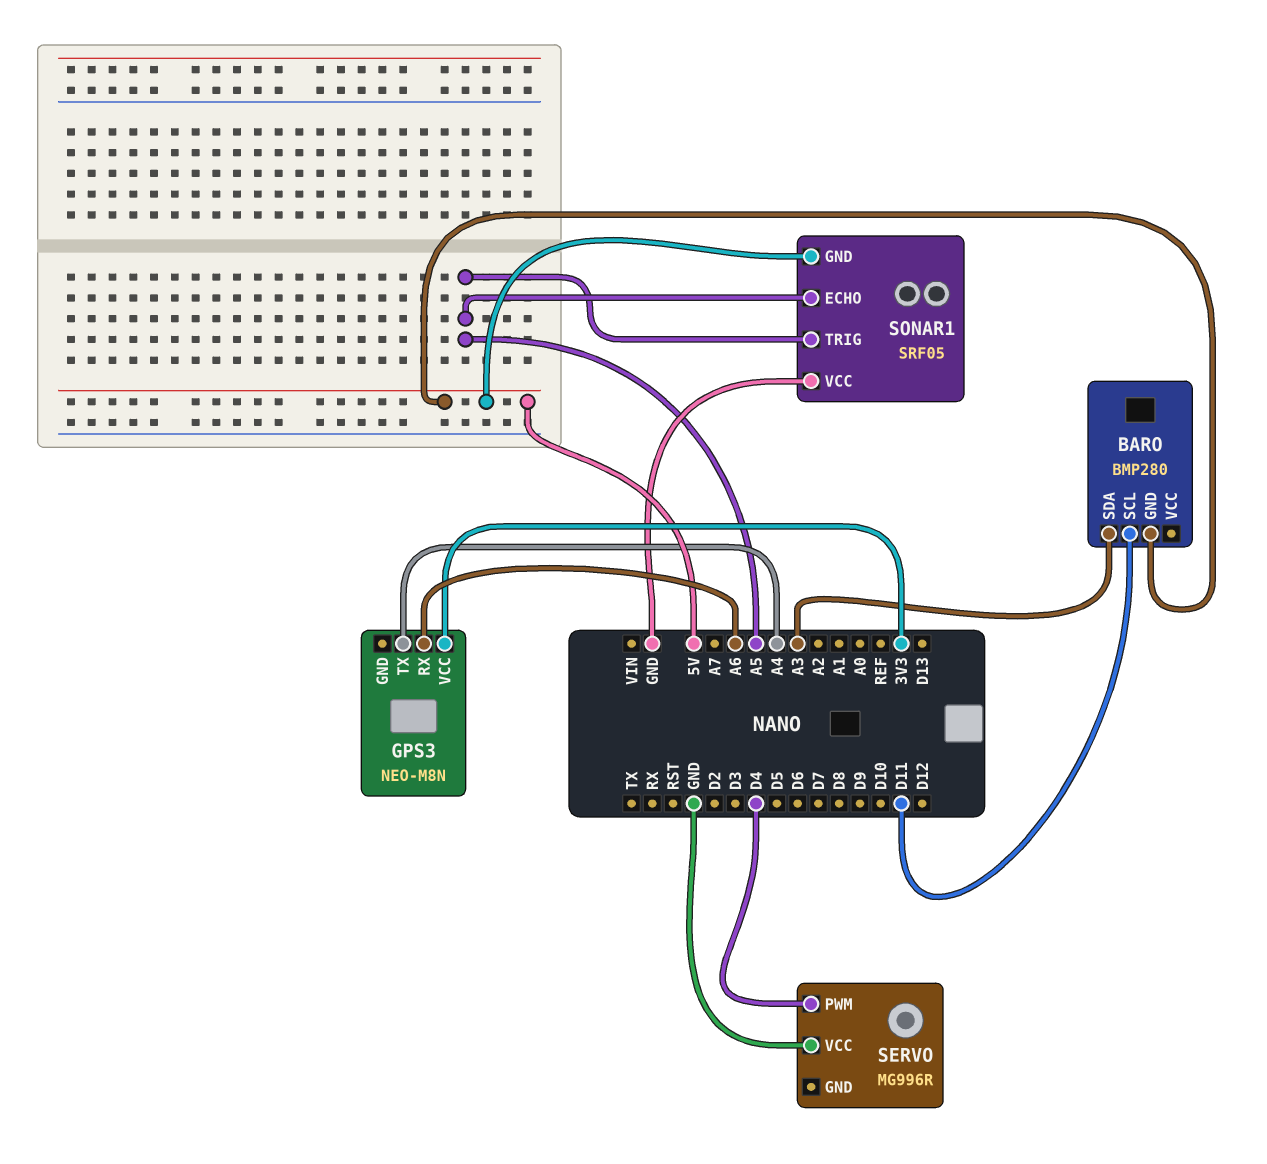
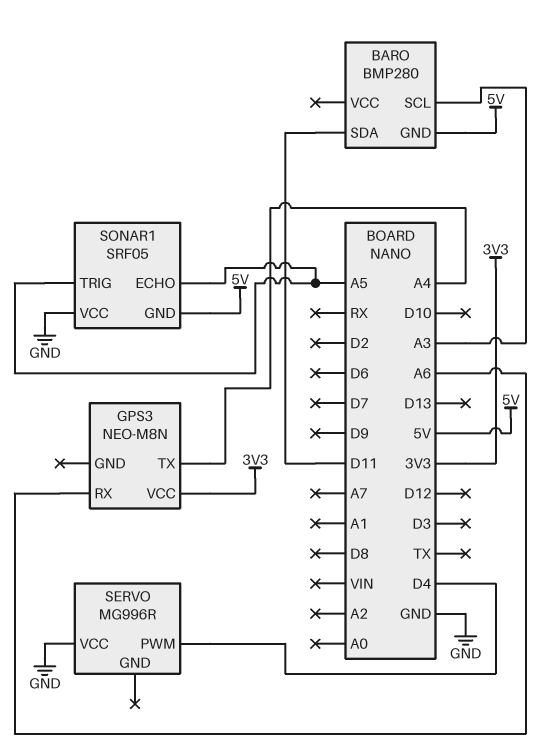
BARO pin SCL: D11 -> A3
BARO pin SDA: A3 -> D11

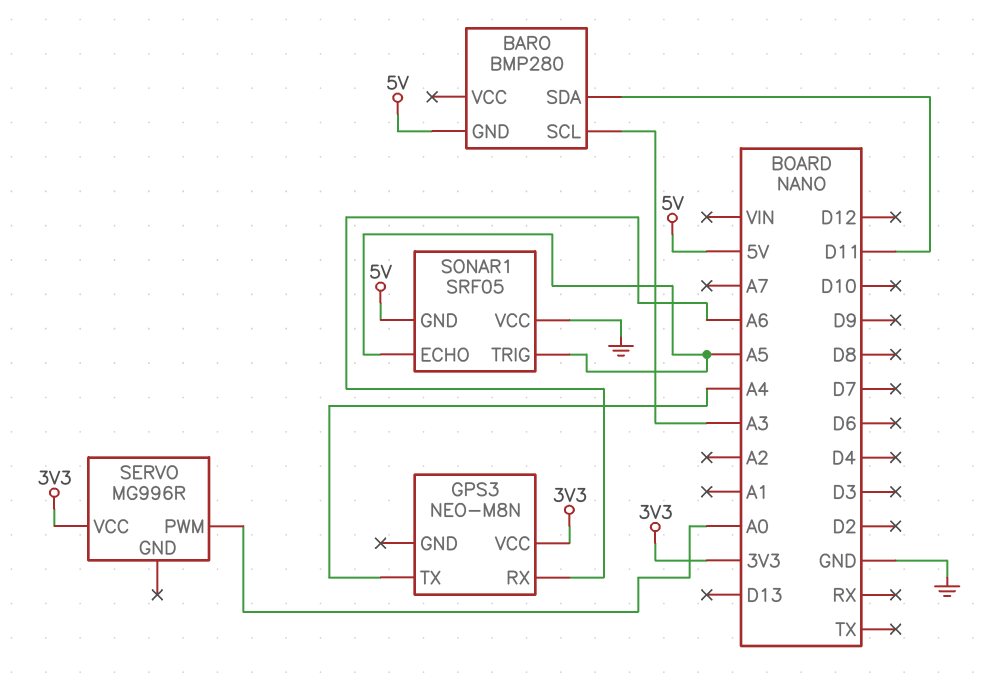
SERVO pin PWM: D4 -> A0
SERVO pin VCC: GND -> 3V3

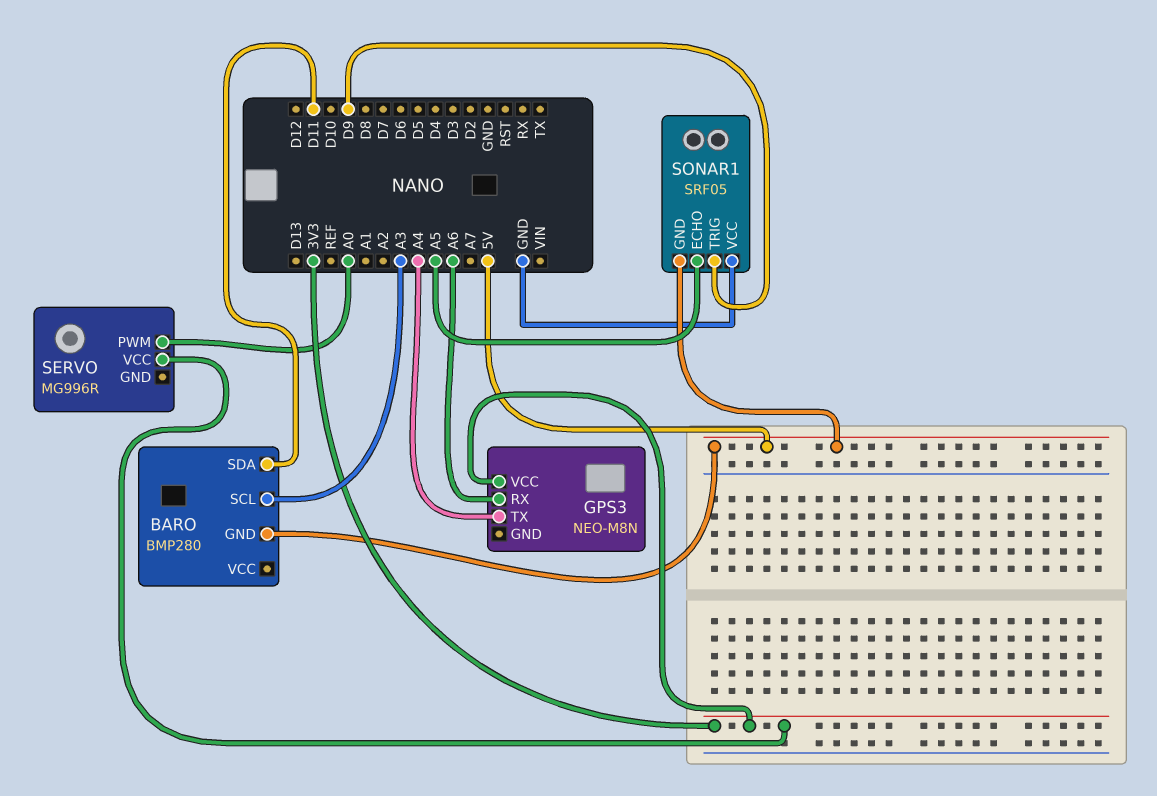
SONAR1 pin TRIG: A5 -> D9

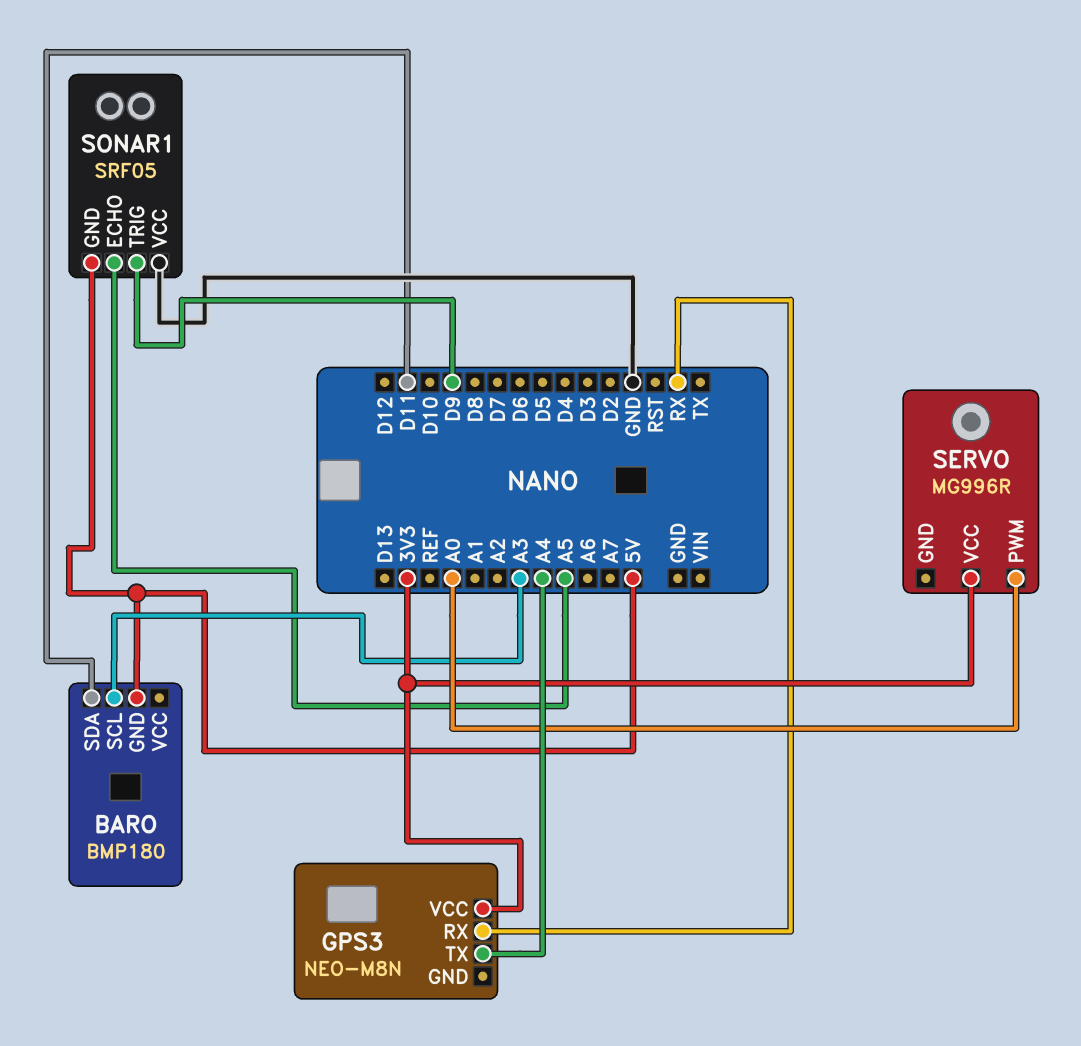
BARO: BMP280 -> BMP180
GPS3 pin RX: A6 -> RX

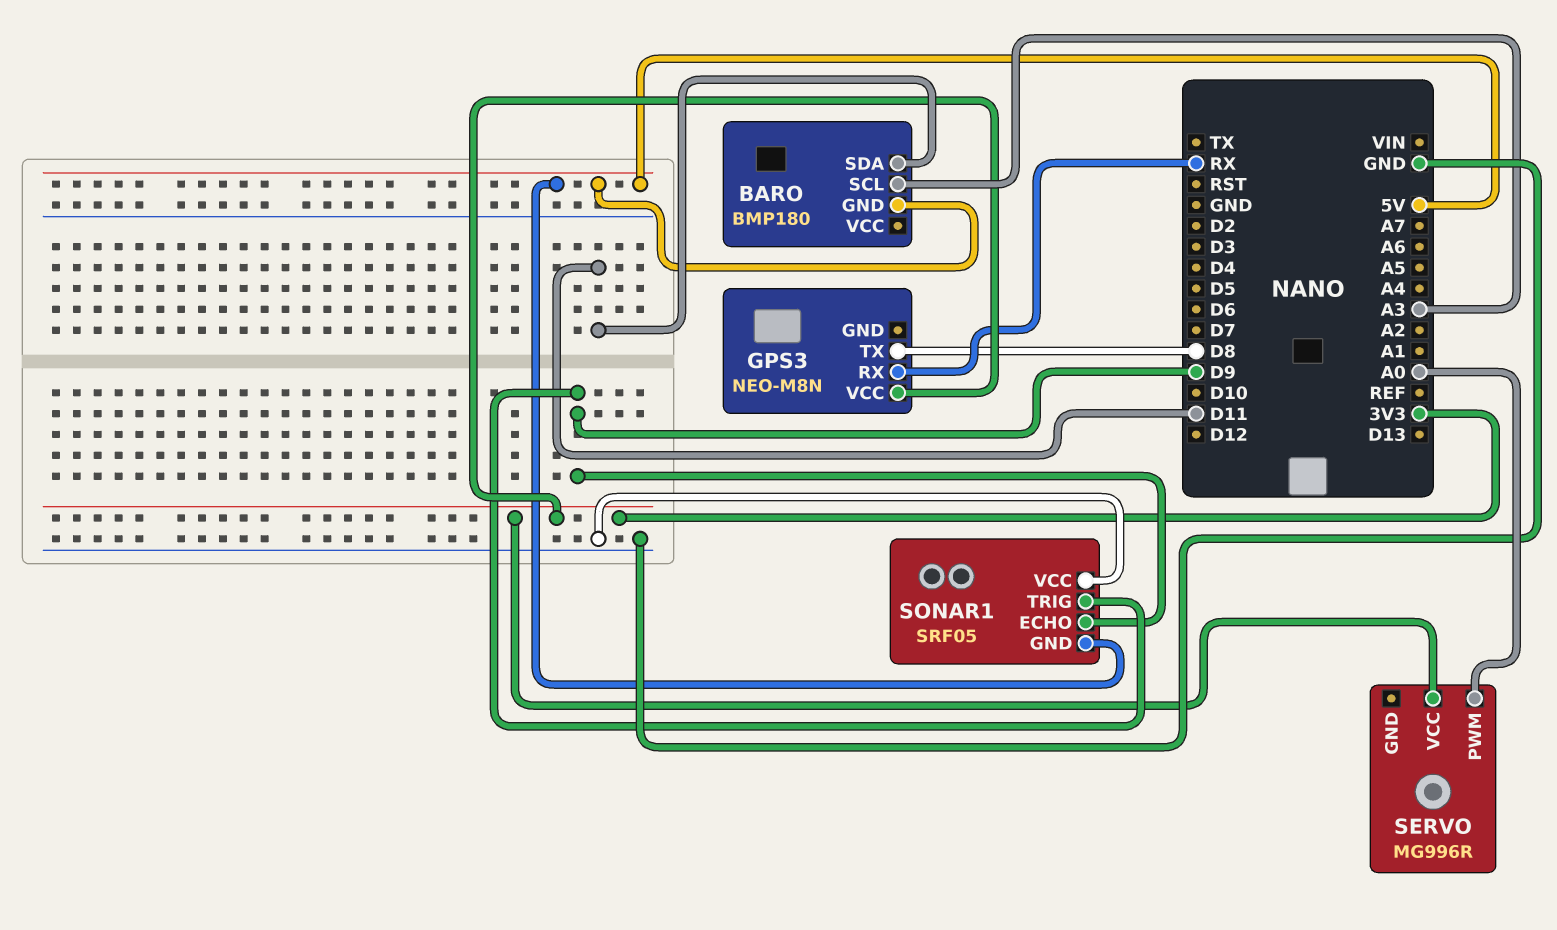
GPS3 pin TX: A4 -> D8
SONAR1 pin ECHO: A5 -> D9

